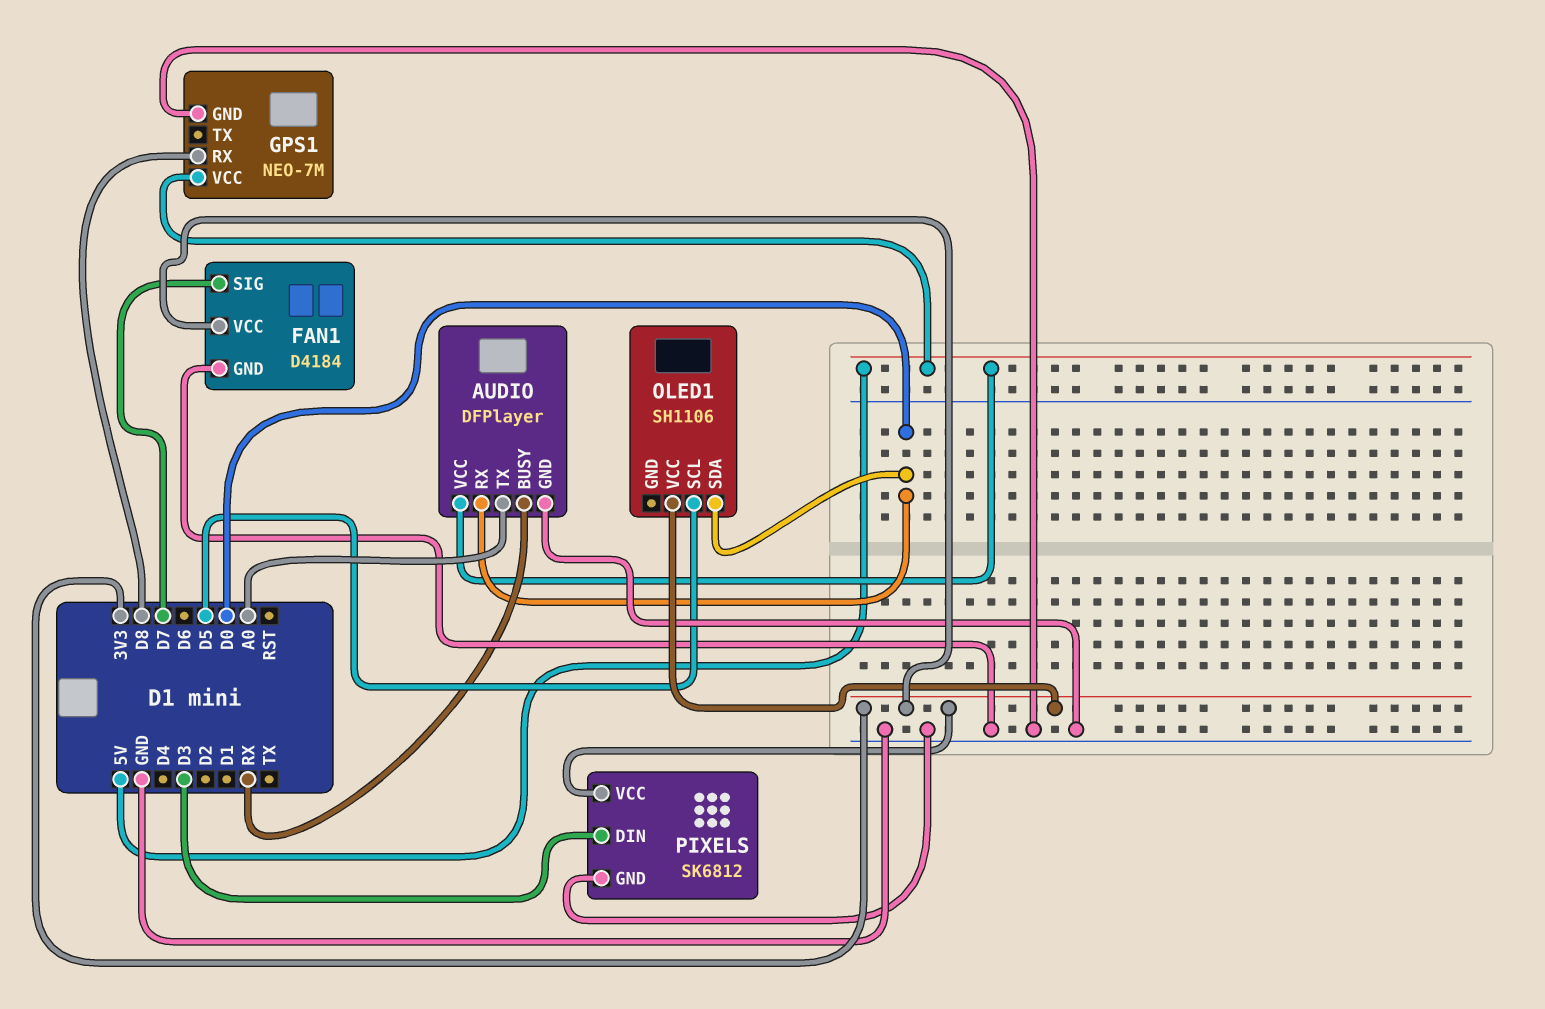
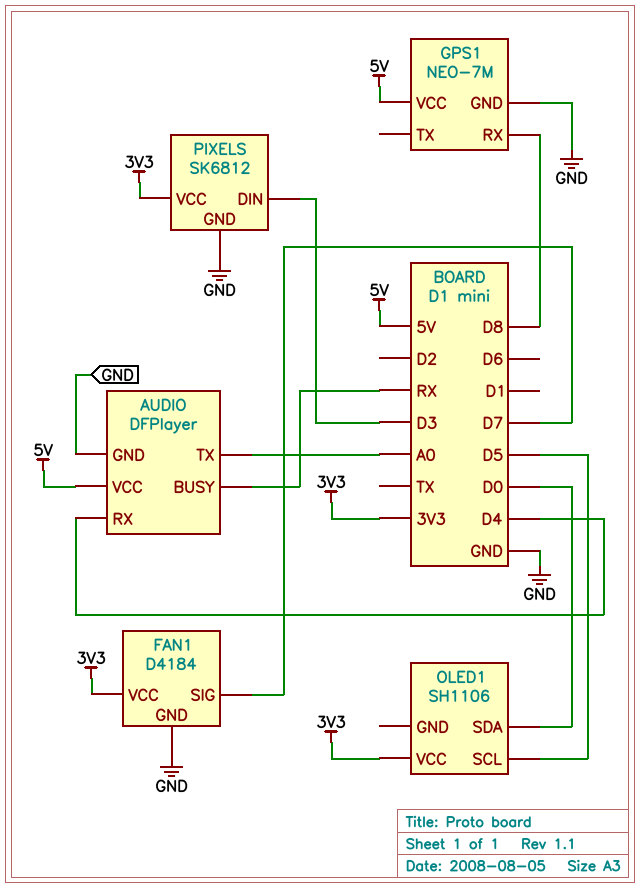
AUDIO pin RX: D0 -> D4

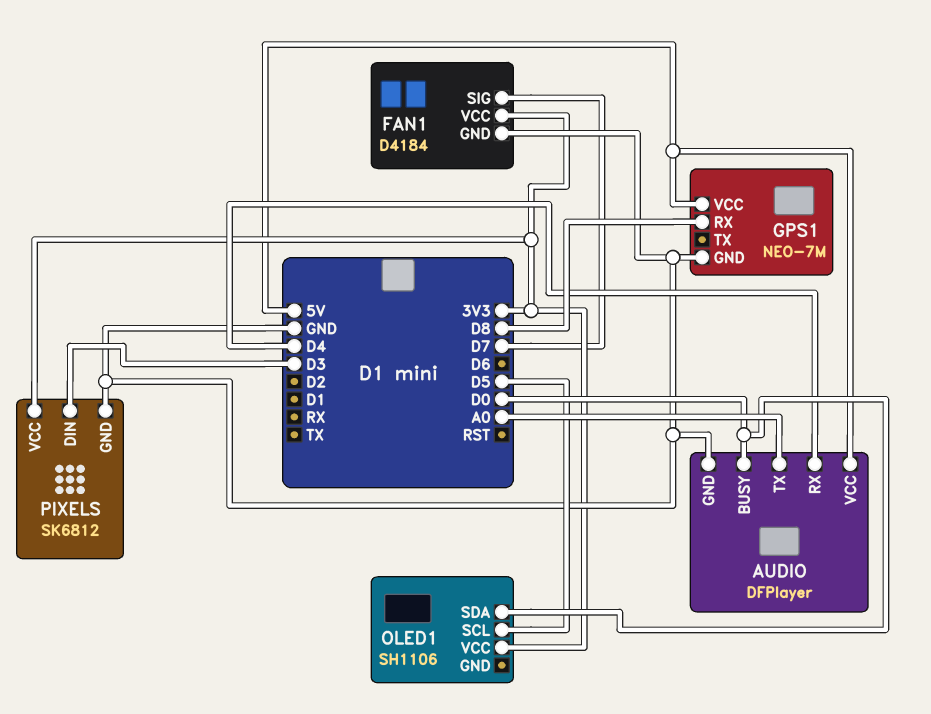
AUDIO pin BUSY: RX -> D0

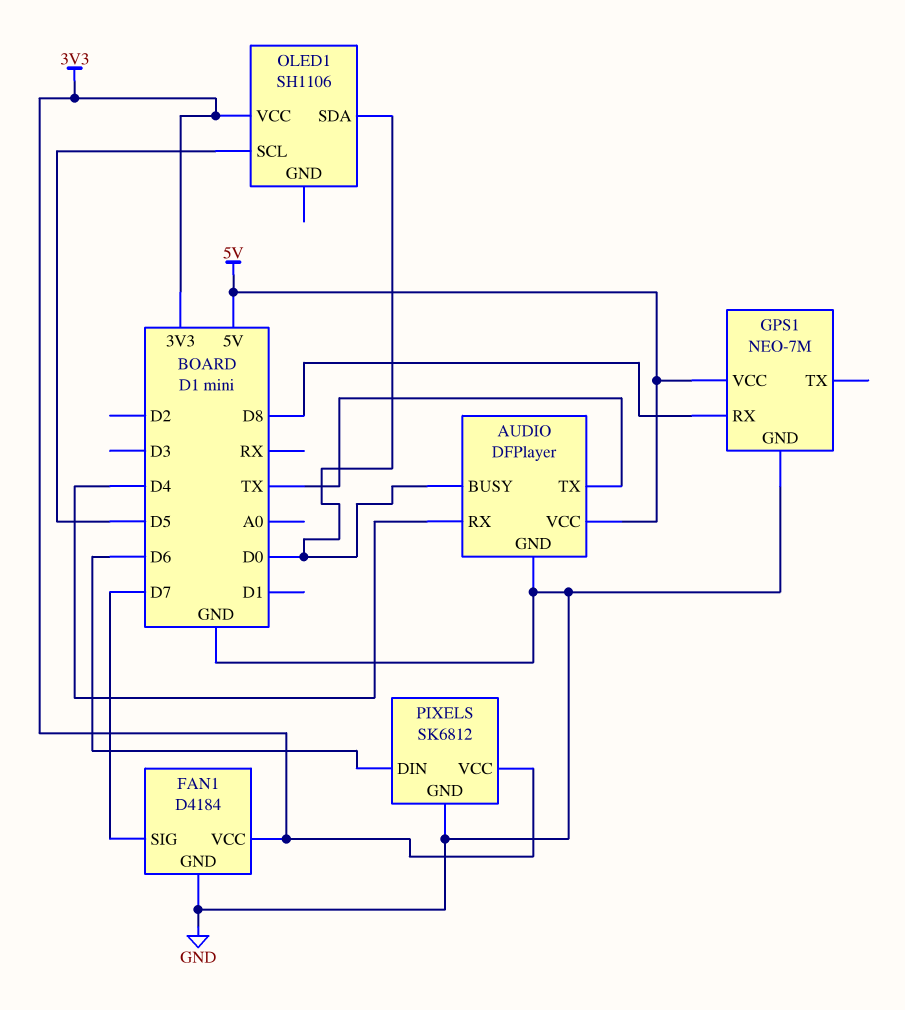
AUDIO pin TX: A0 -> TX
PIXELS pin DIN: D3 -> D6

